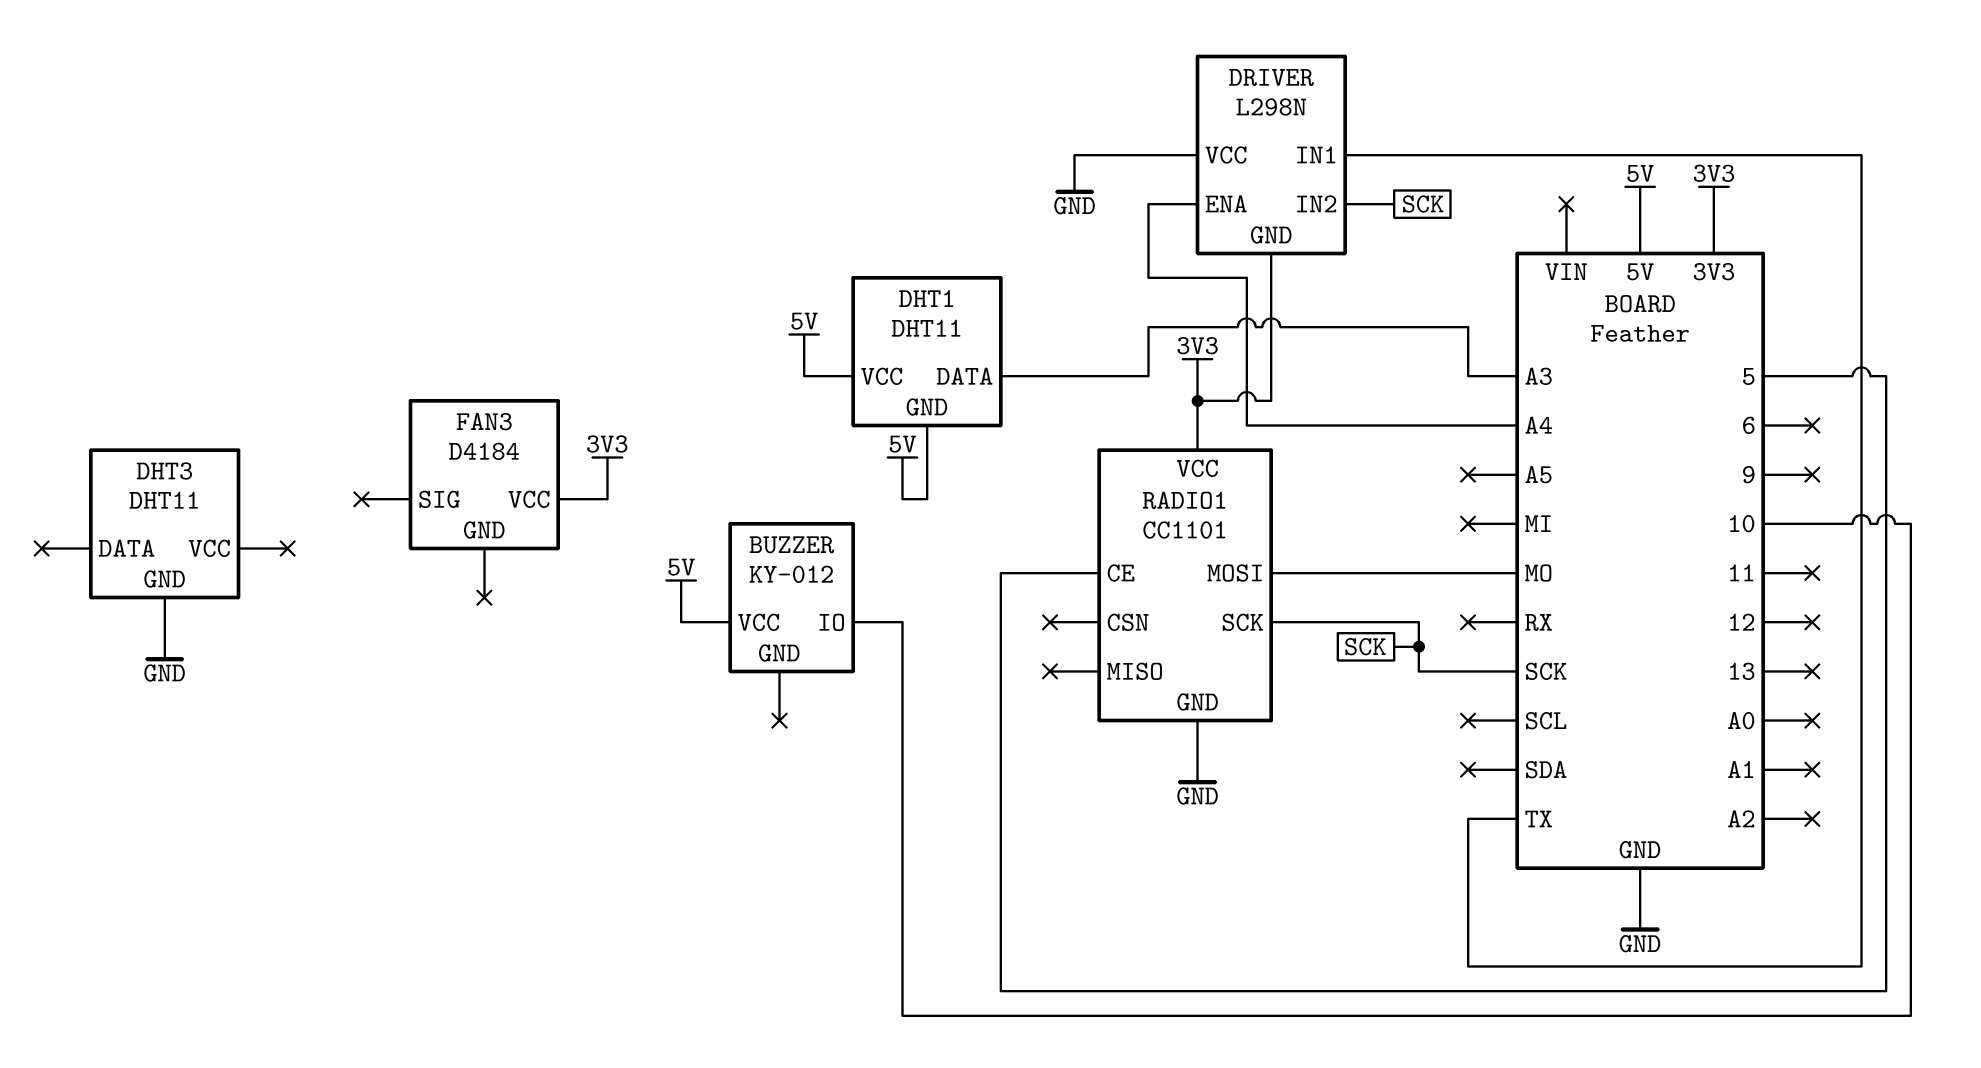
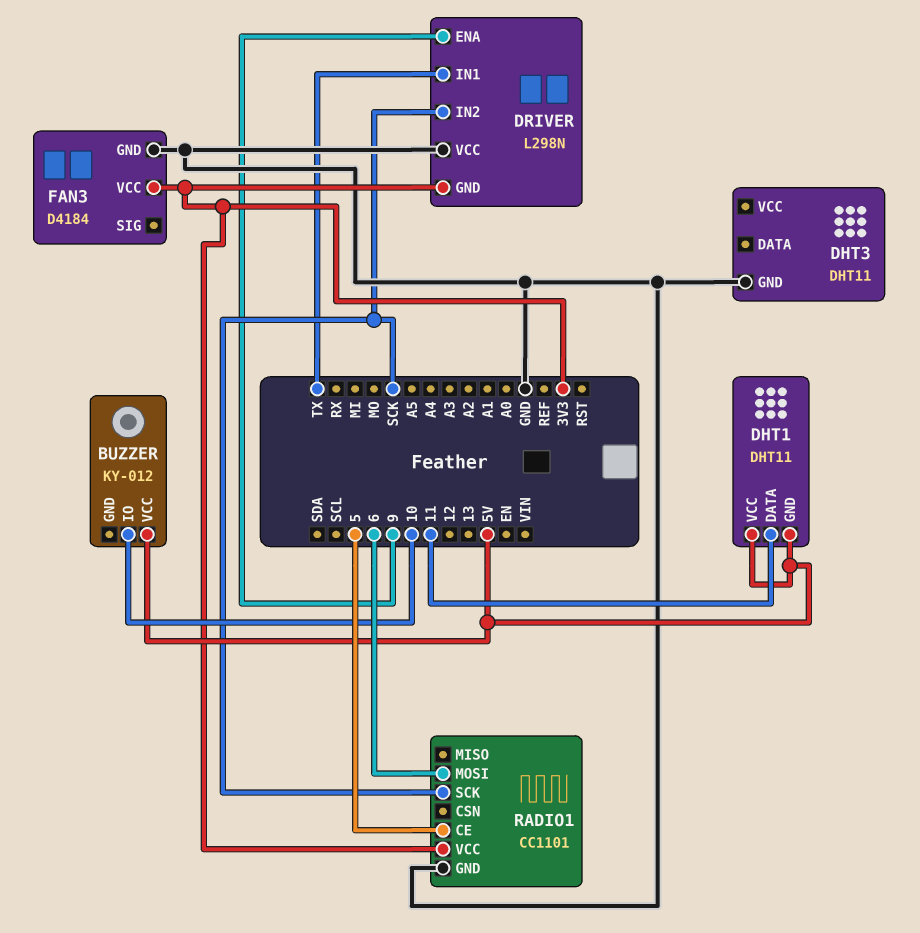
DHT1 pin DATA: A3 -> 11
DRIVER pin ENA: A4 -> 9
FAN3 pin GND: none -> GND
RADIO1 pin MOSI: MO -> 6

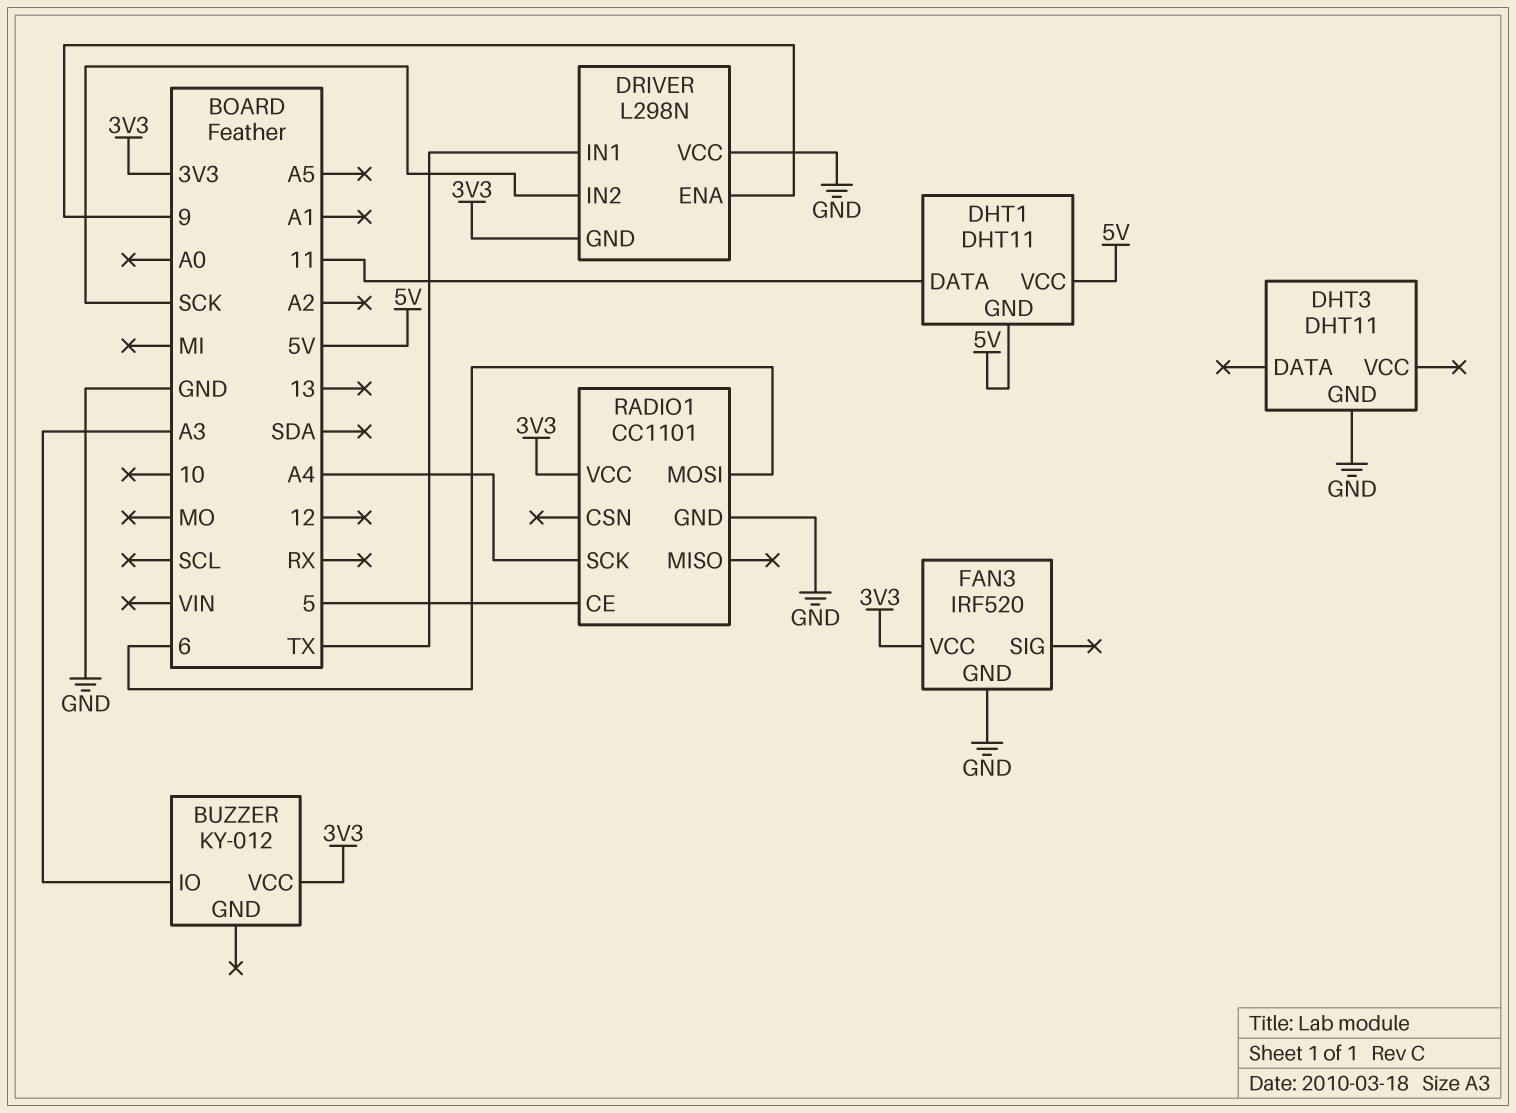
BUZZER pin IO: 10 -> A3
BUZZER pin VCC: 5V -> 3V3
FAN3: D4184 -> IRF520
RADIO1 pin SCK: SCK -> A4

